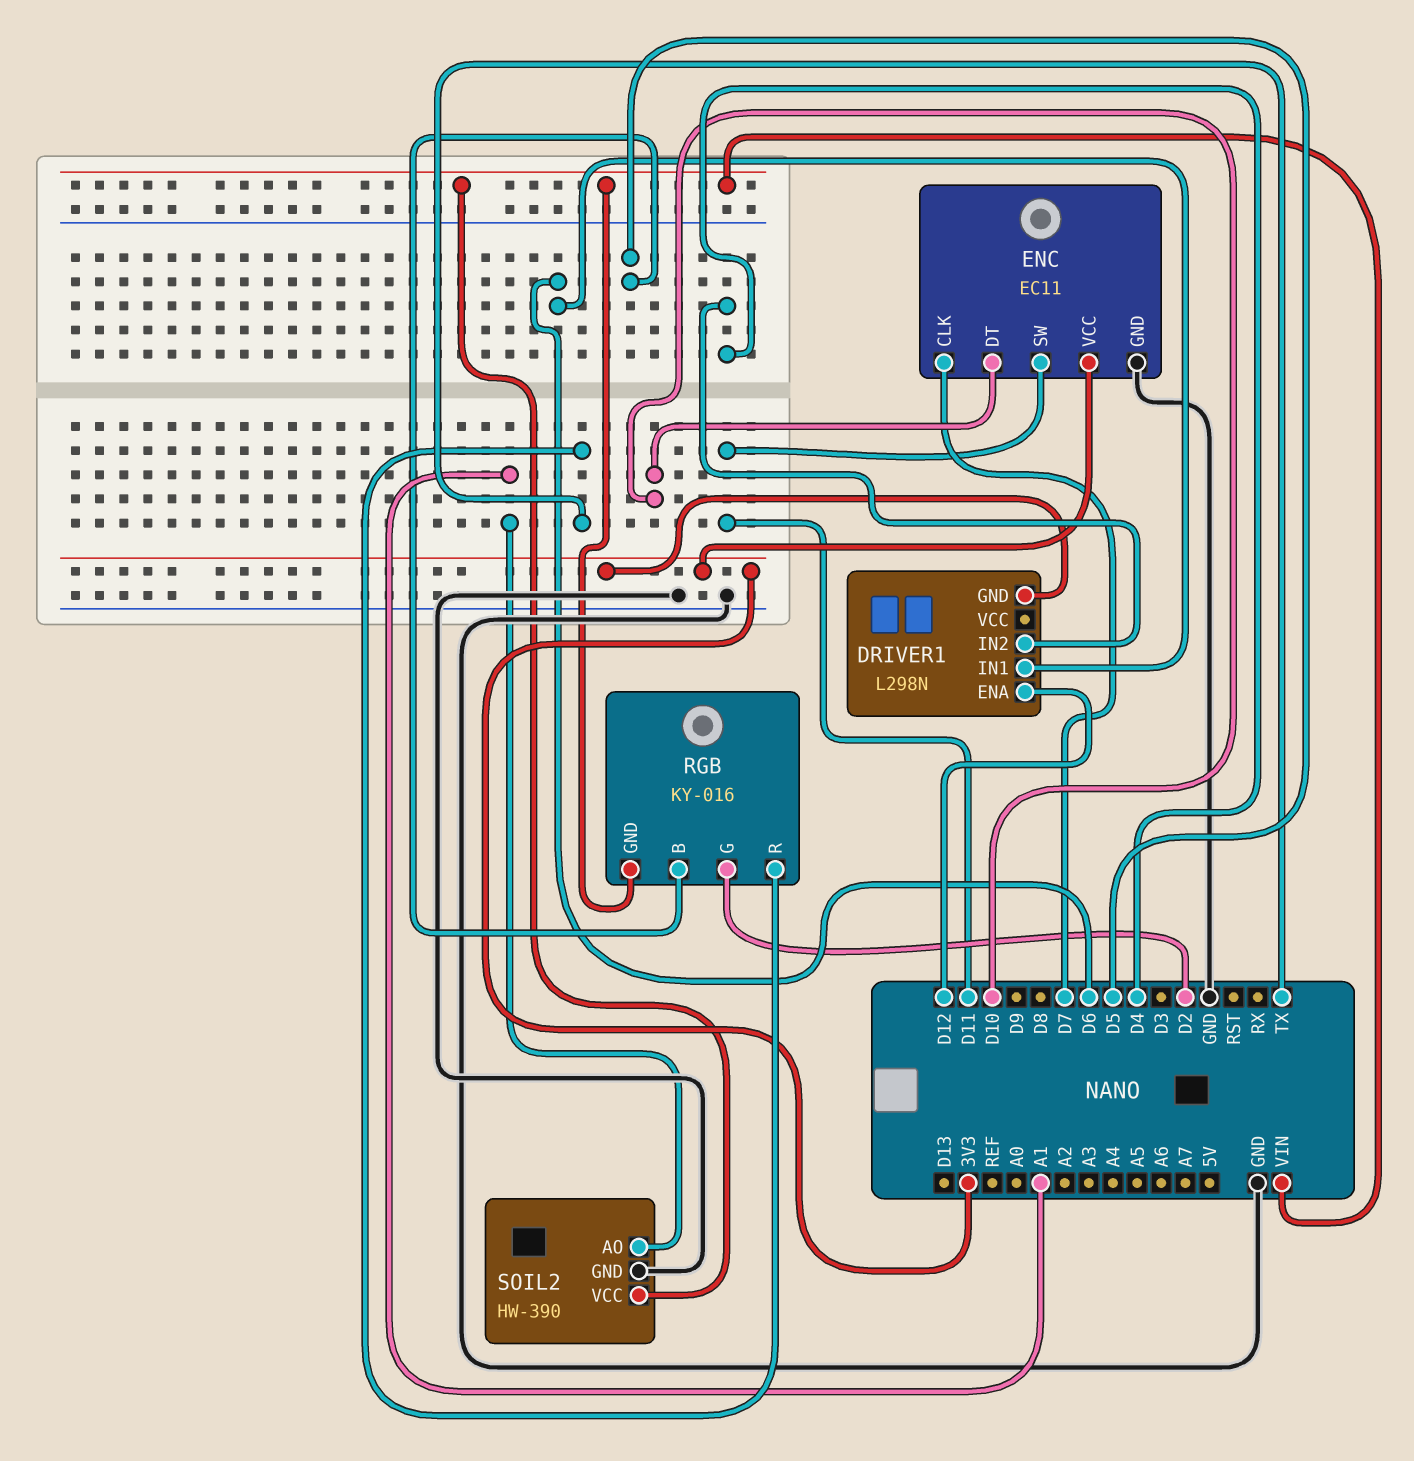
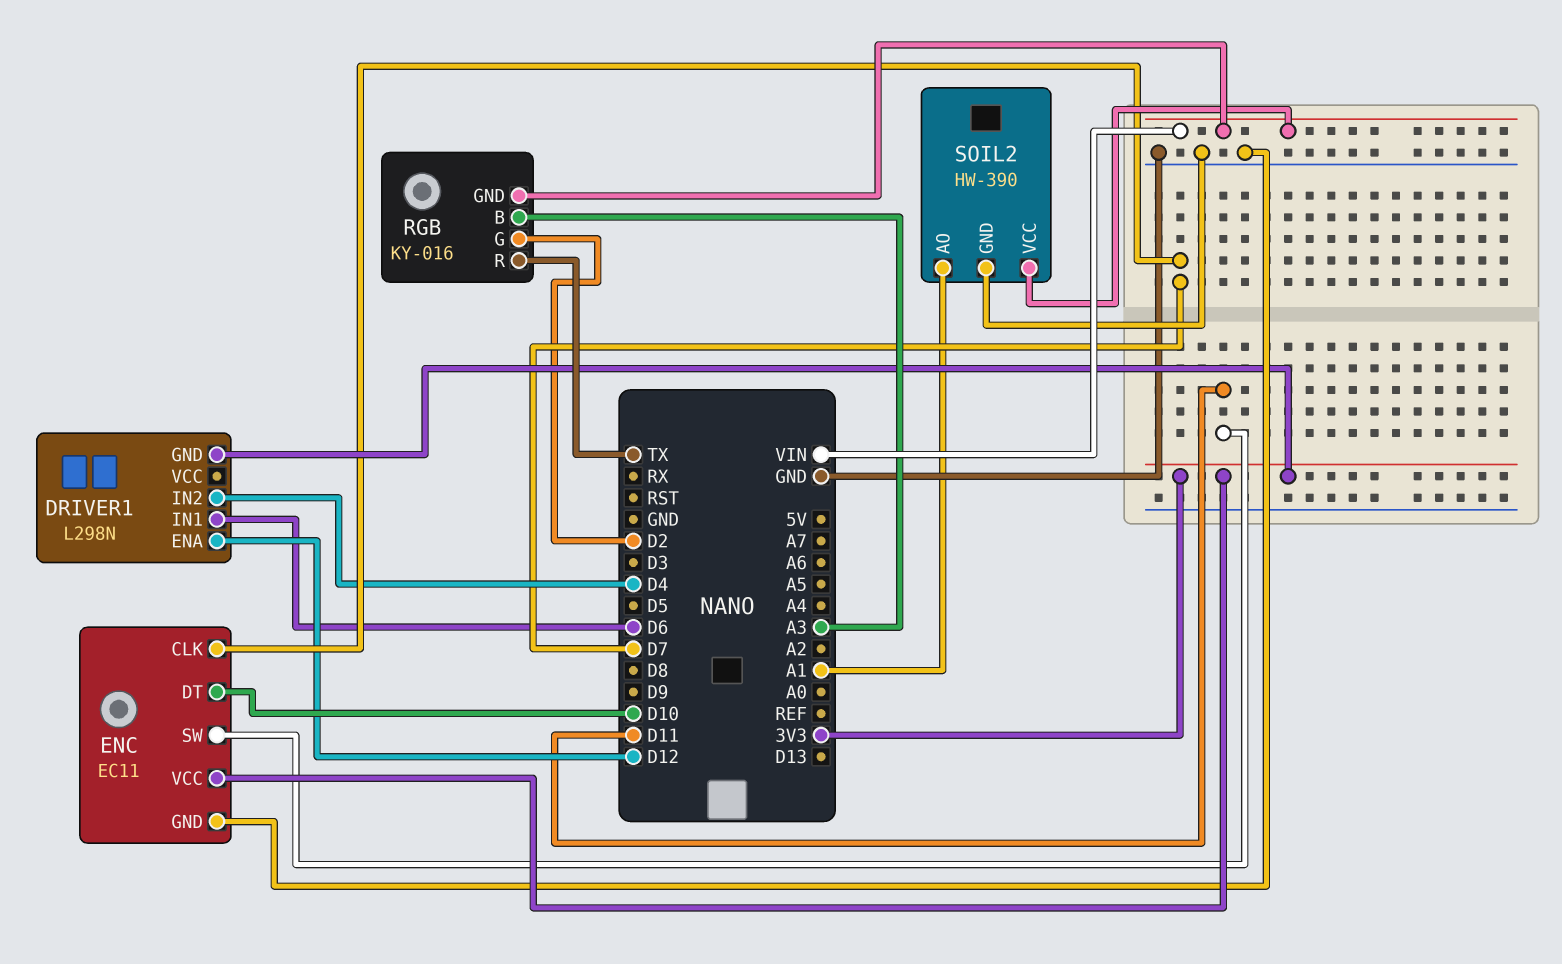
RGB pin B: D5 -> A3

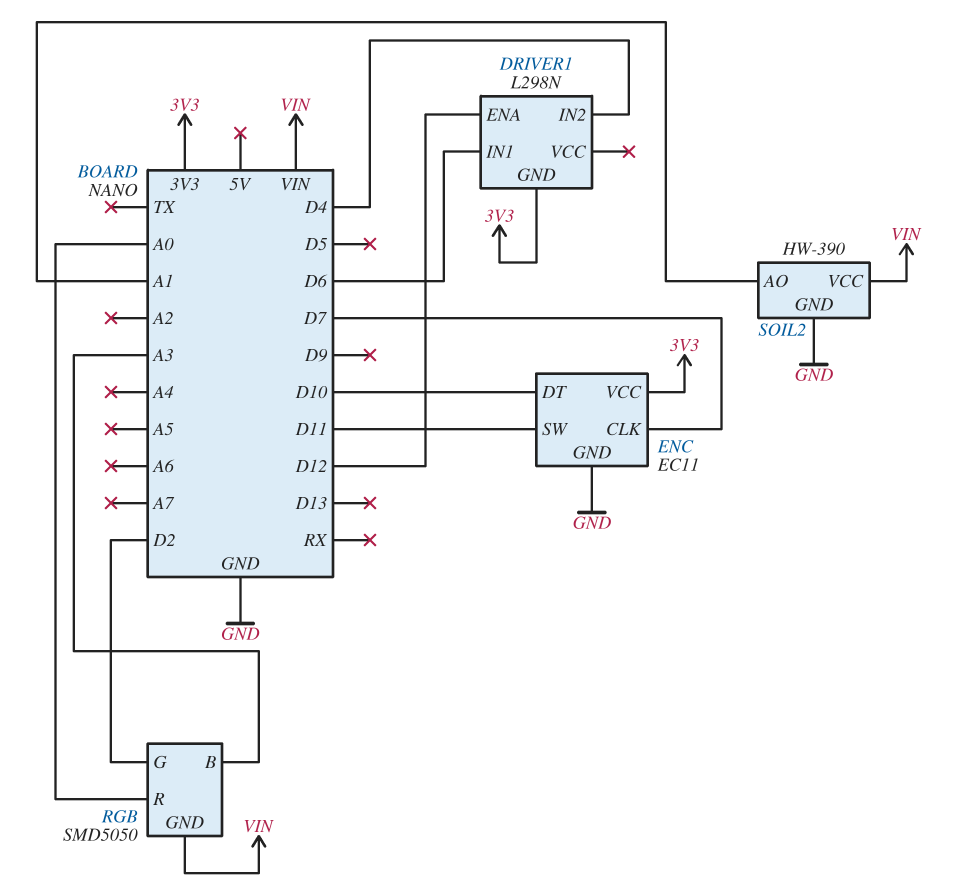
RGB: KY-016 -> SMD5050
RGB pin R: TX -> A0

